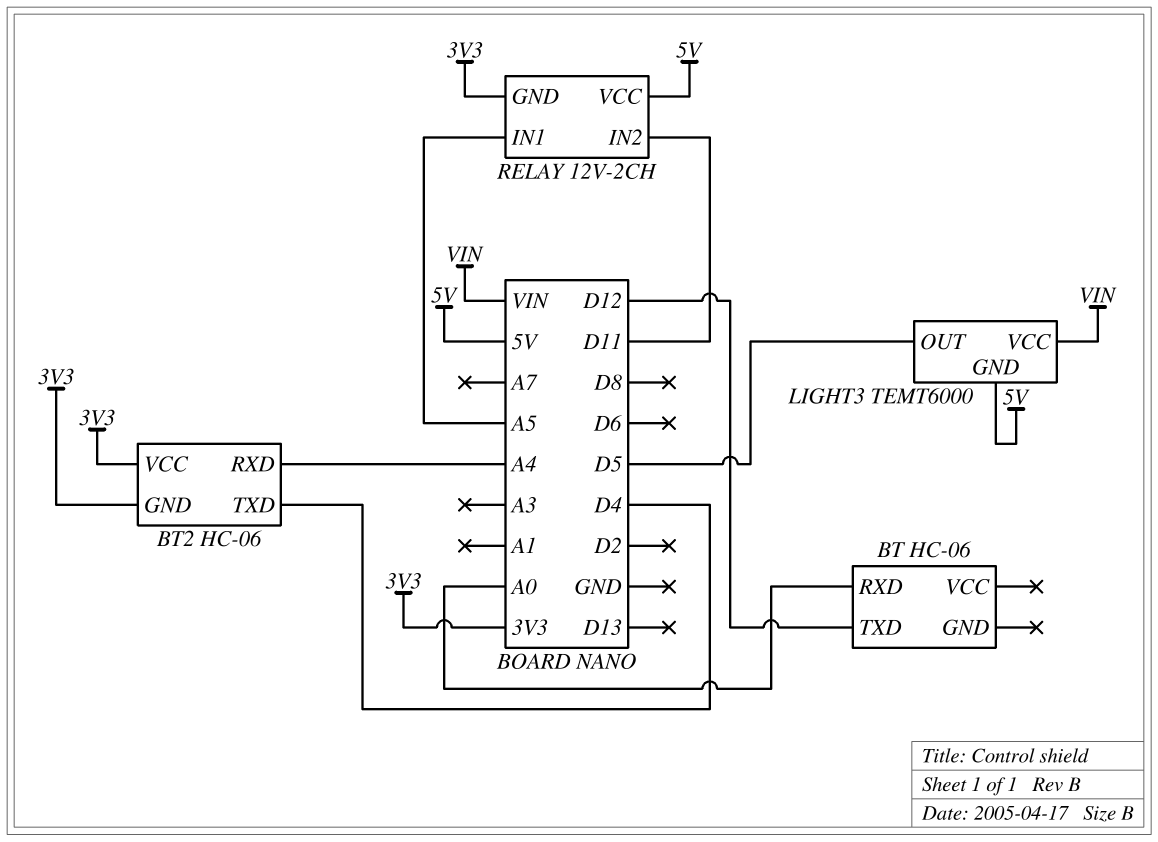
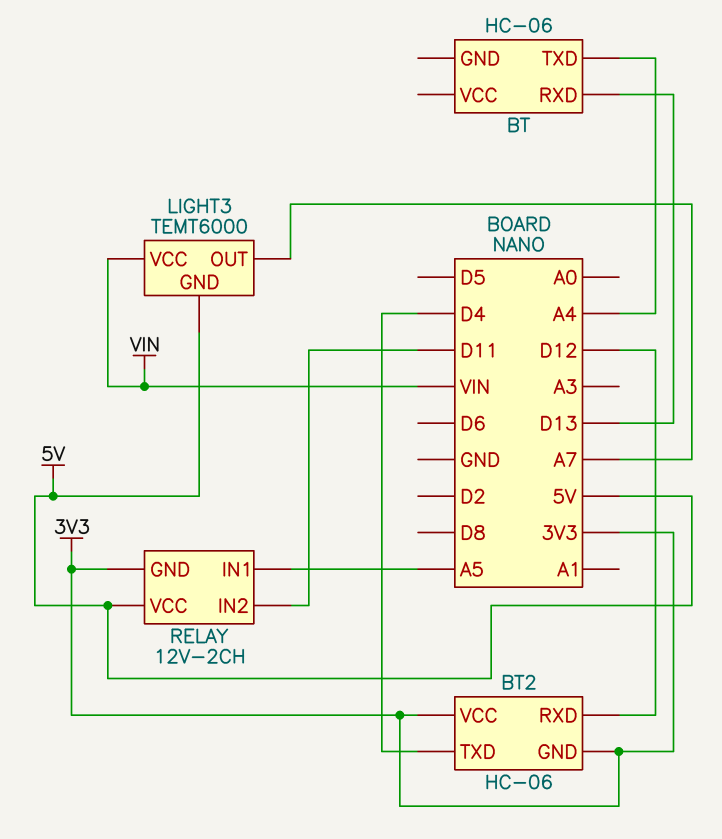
BT pin RXD: A0 -> D13
BT pin TXD: D12 -> A4
BT2 pin RXD: A4 -> D12
LIGHT3 pin OUT: D5 -> A7

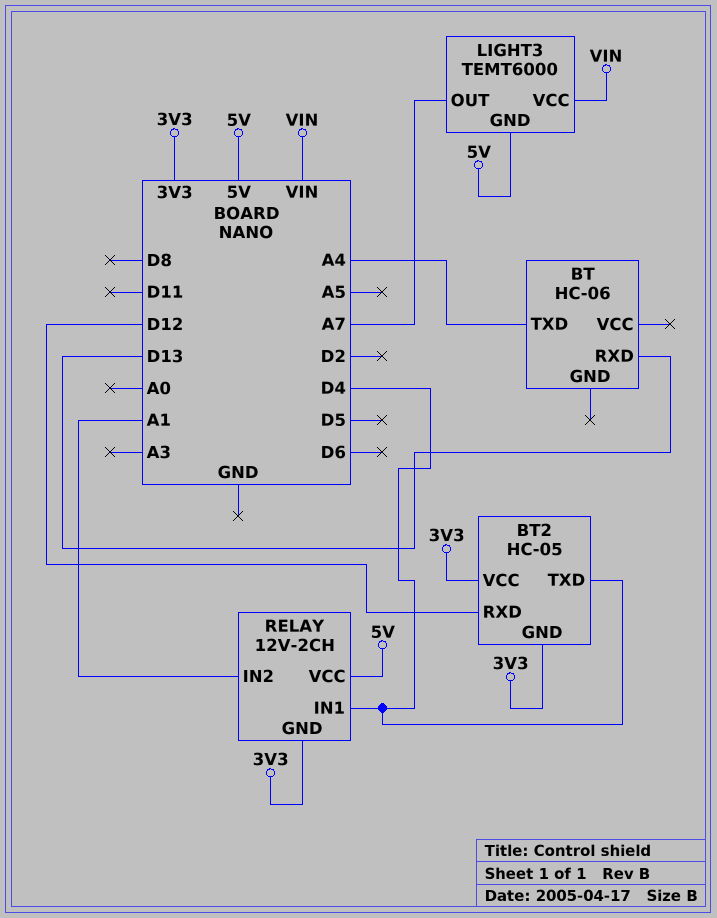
BT2: HC-06 -> HC-05
RELAY pin IN1: A5 -> D4
RELAY pin IN2: D11 -> A1

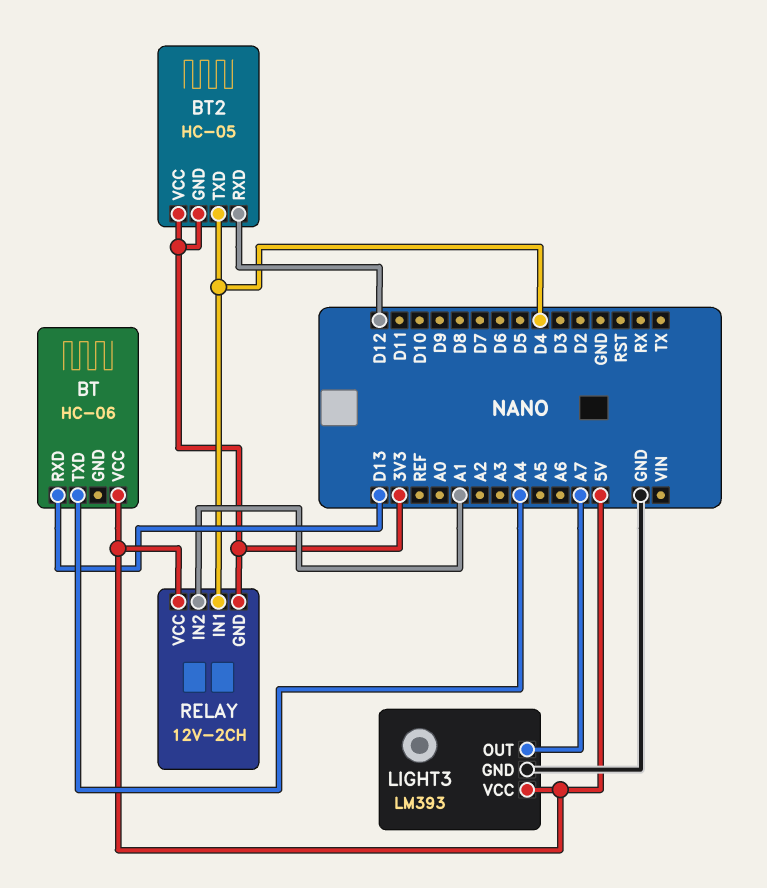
BT pin VCC: none -> 5V
LIGHT3: TEMT6000 -> LM393
LIGHT3 pin GND: 5V -> GND
LIGHT3 pin VCC: VIN -> 5V

